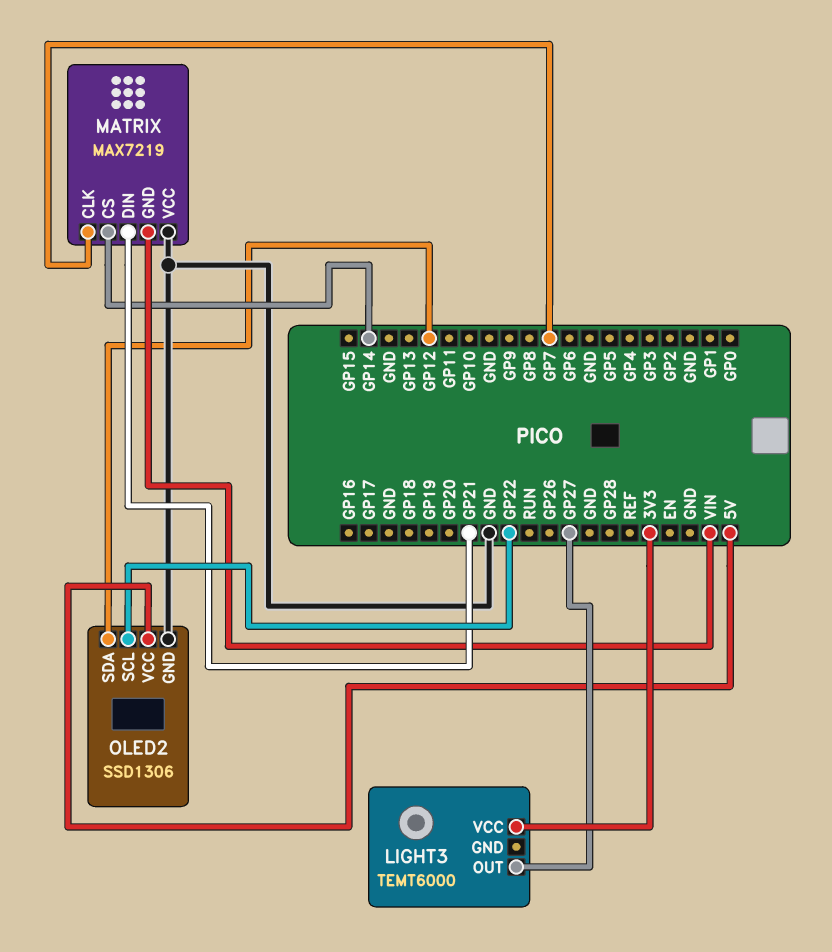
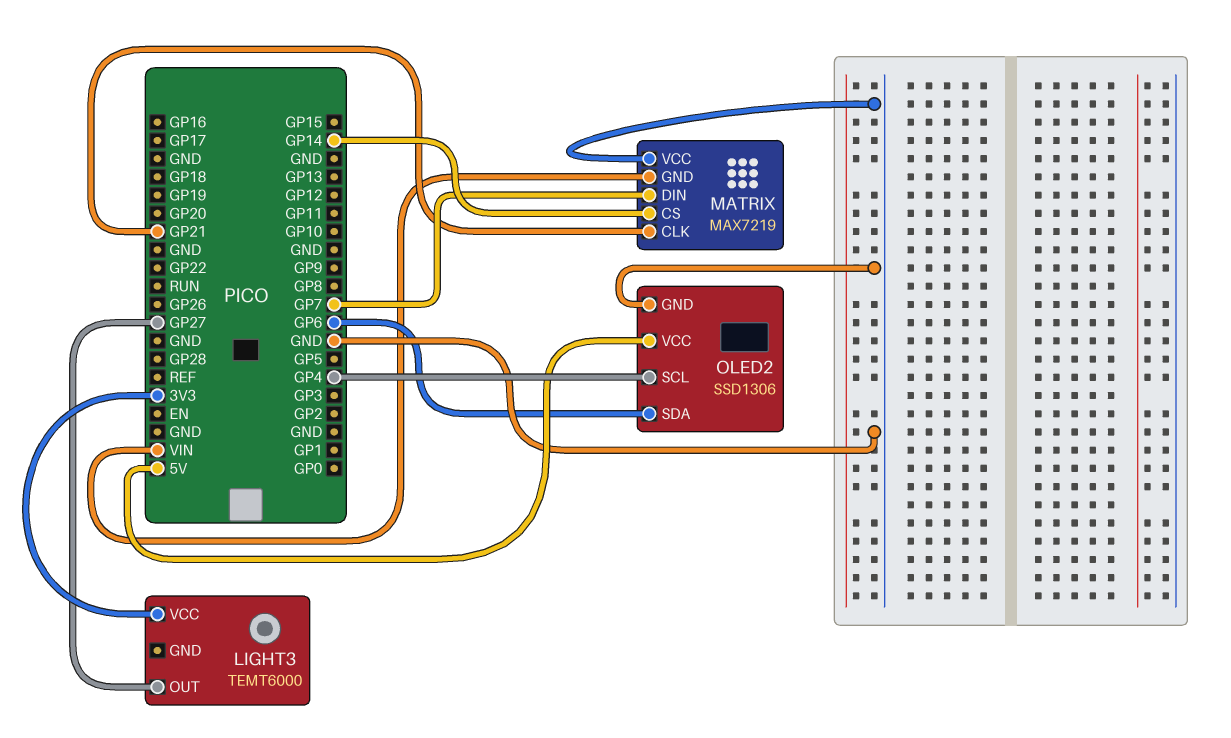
MATRIX pin CLK: GP7 -> GP21
MATRIX pin DIN: GP21 -> GP7
OLED2 pin SCL: GP22 -> GP4
OLED2 pin SDA: GP12 -> GP6

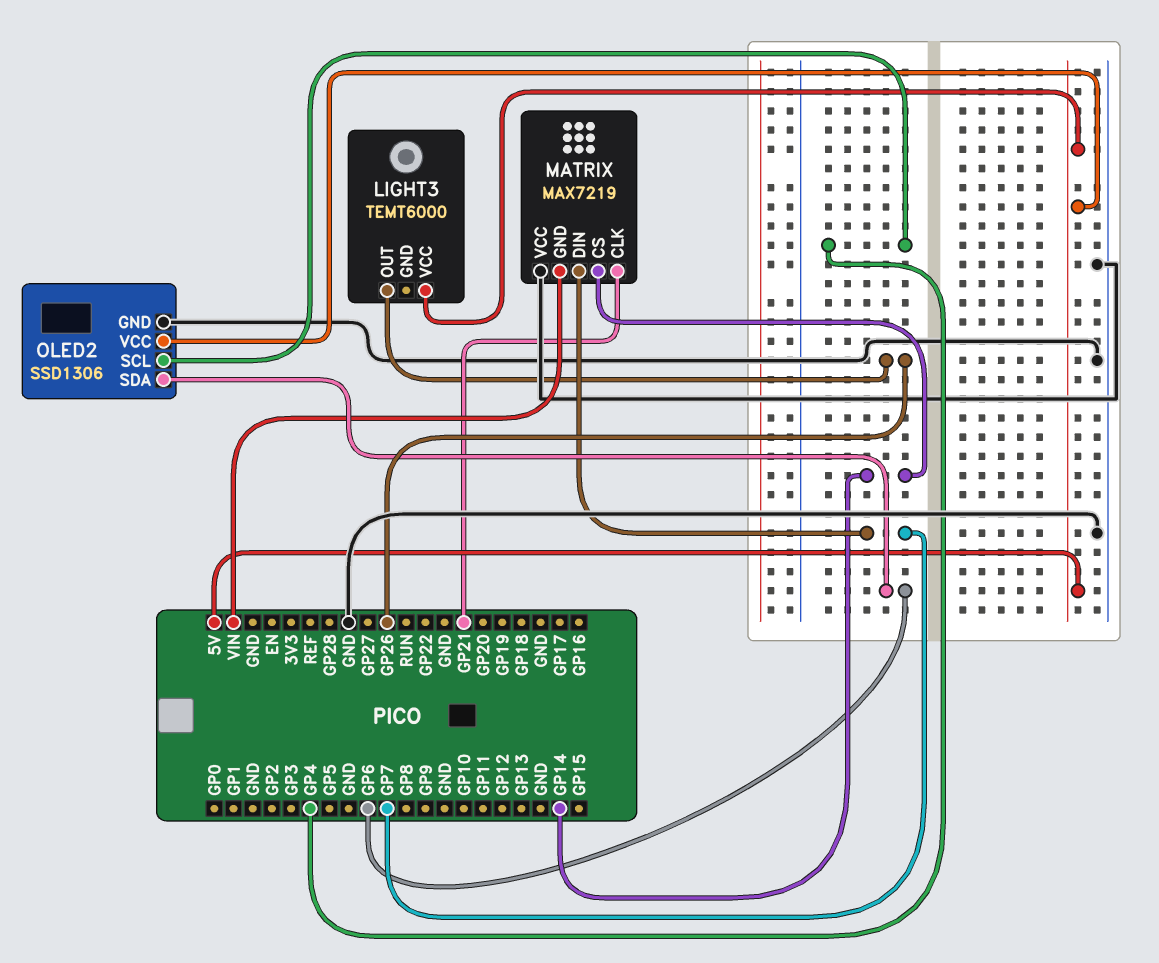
LIGHT3 pin OUT: GP27 -> GP26
LIGHT3 pin VCC: 3V3 -> 5V

